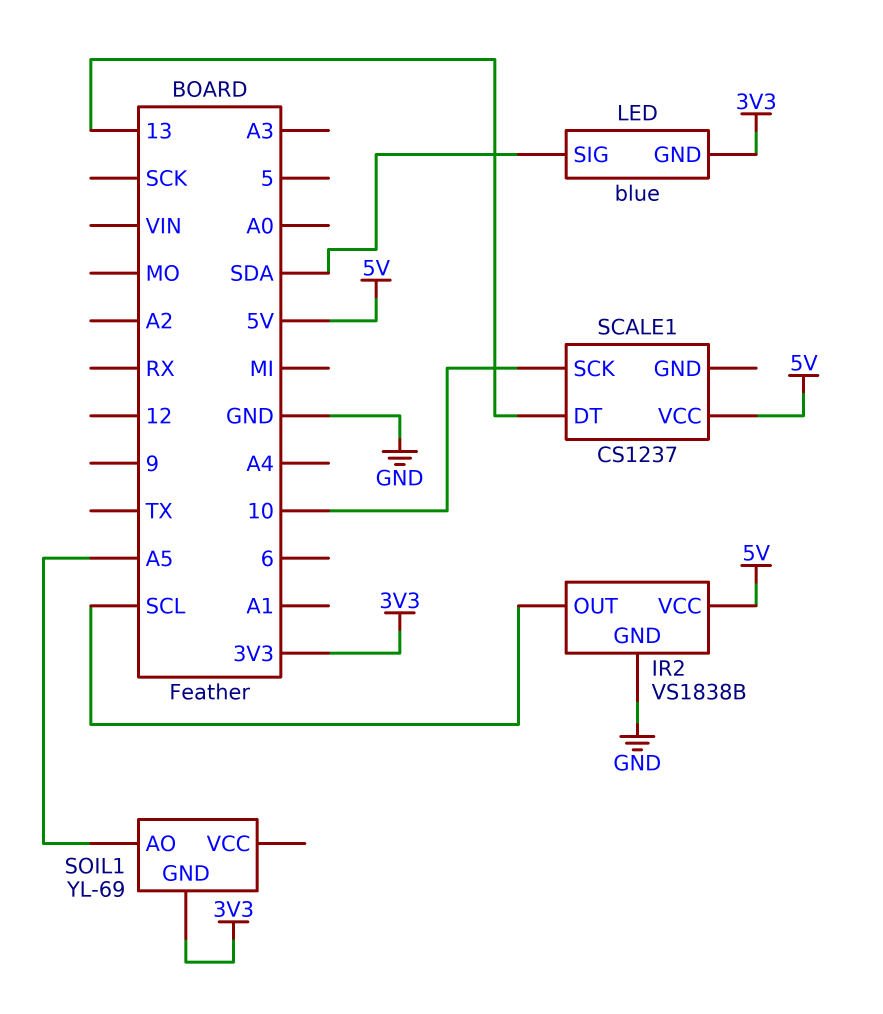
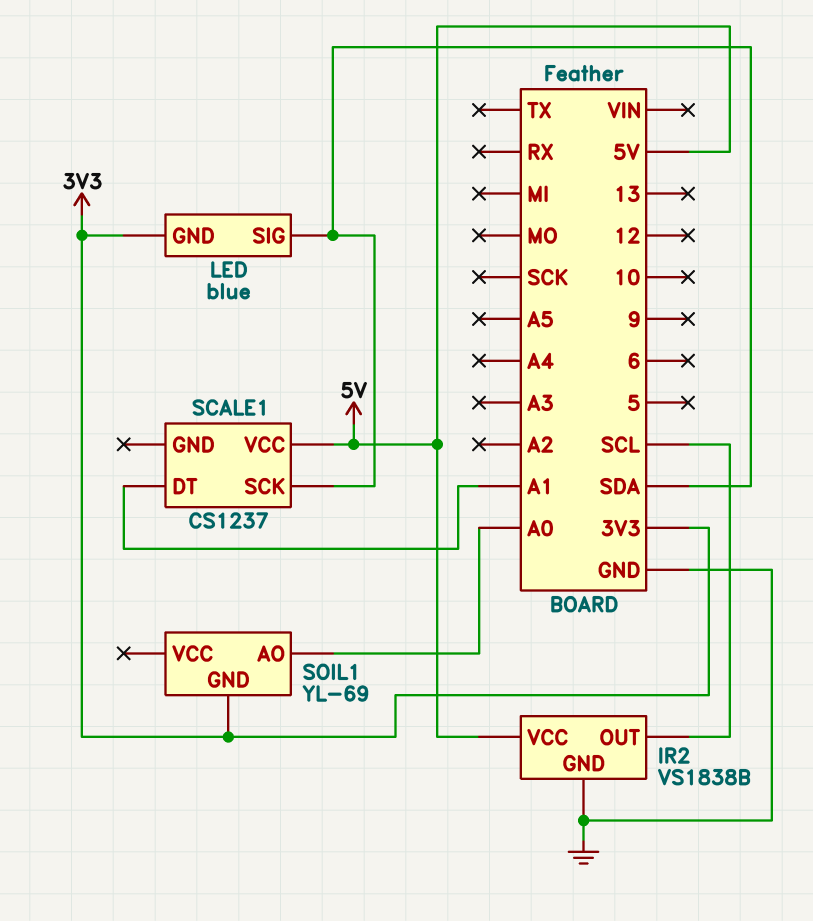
SCALE1 pin DT: 13 -> A1
SCALE1 pin SCK: 10 -> SDA
SOIL1 pin AO: A5 -> A0

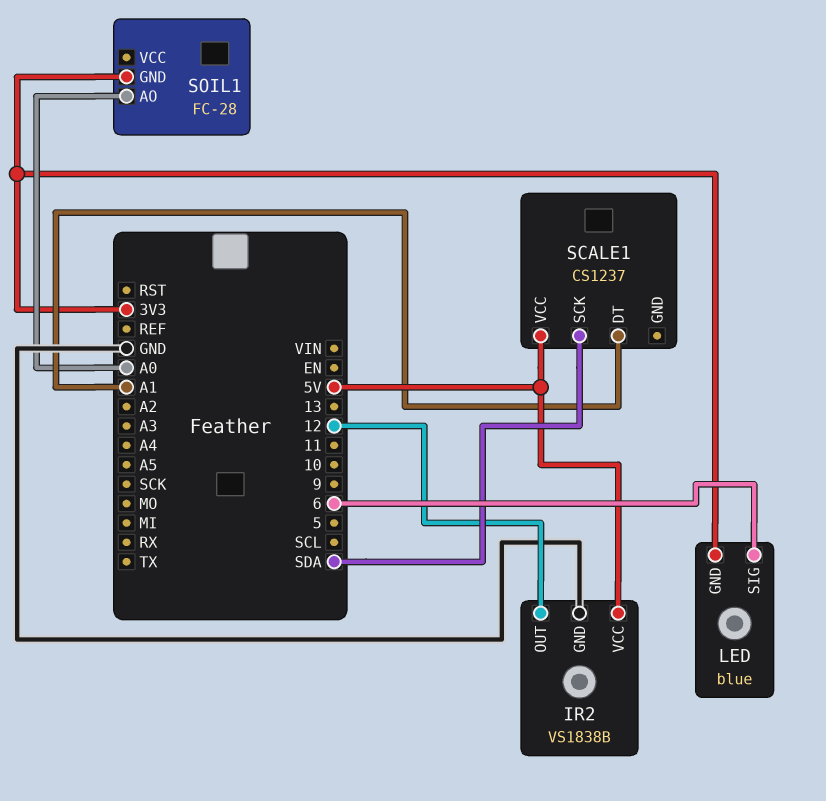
IR2 pin OUT: SCL -> 12
LED pin SIG: SDA -> 6
SOIL1: YL-69 -> FC-28

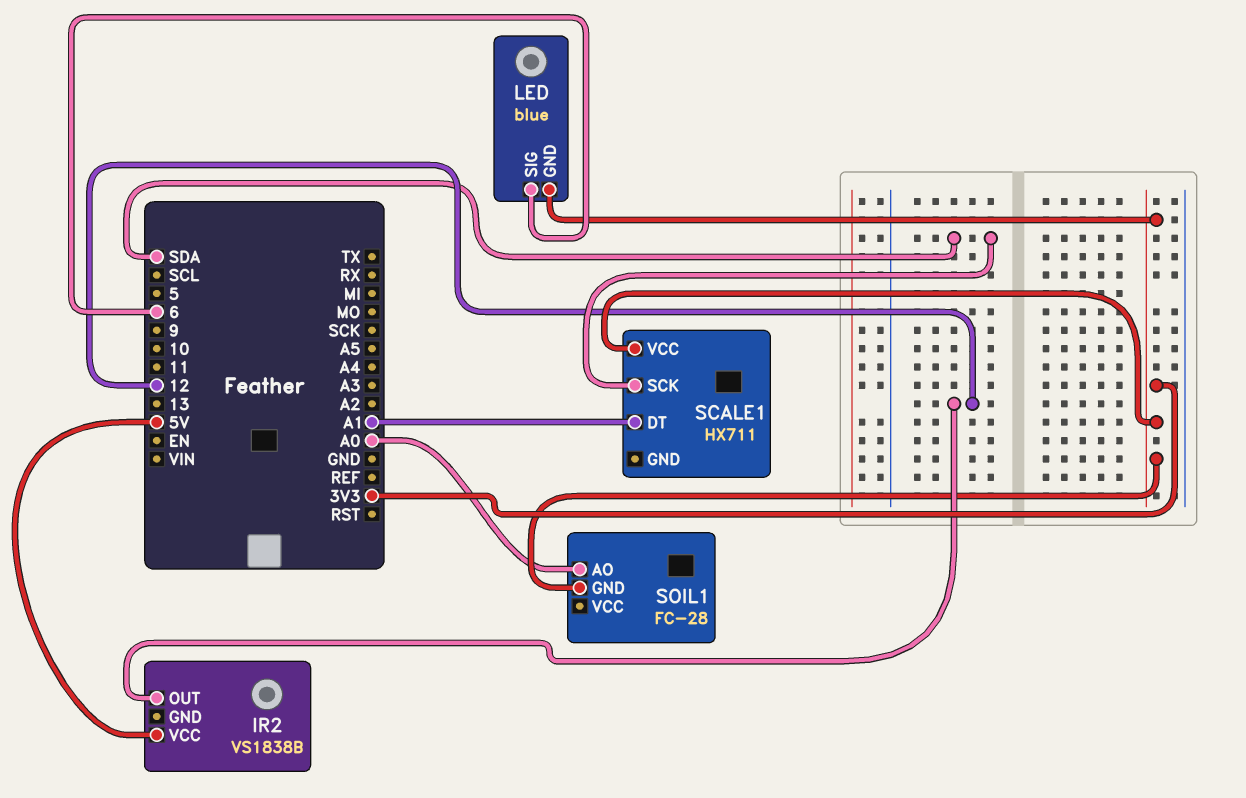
IR2 pin GND: GND -> none
SCALE1: CS1237 -> HX711
SCALE1 pin VCC: 5V -> 3V3

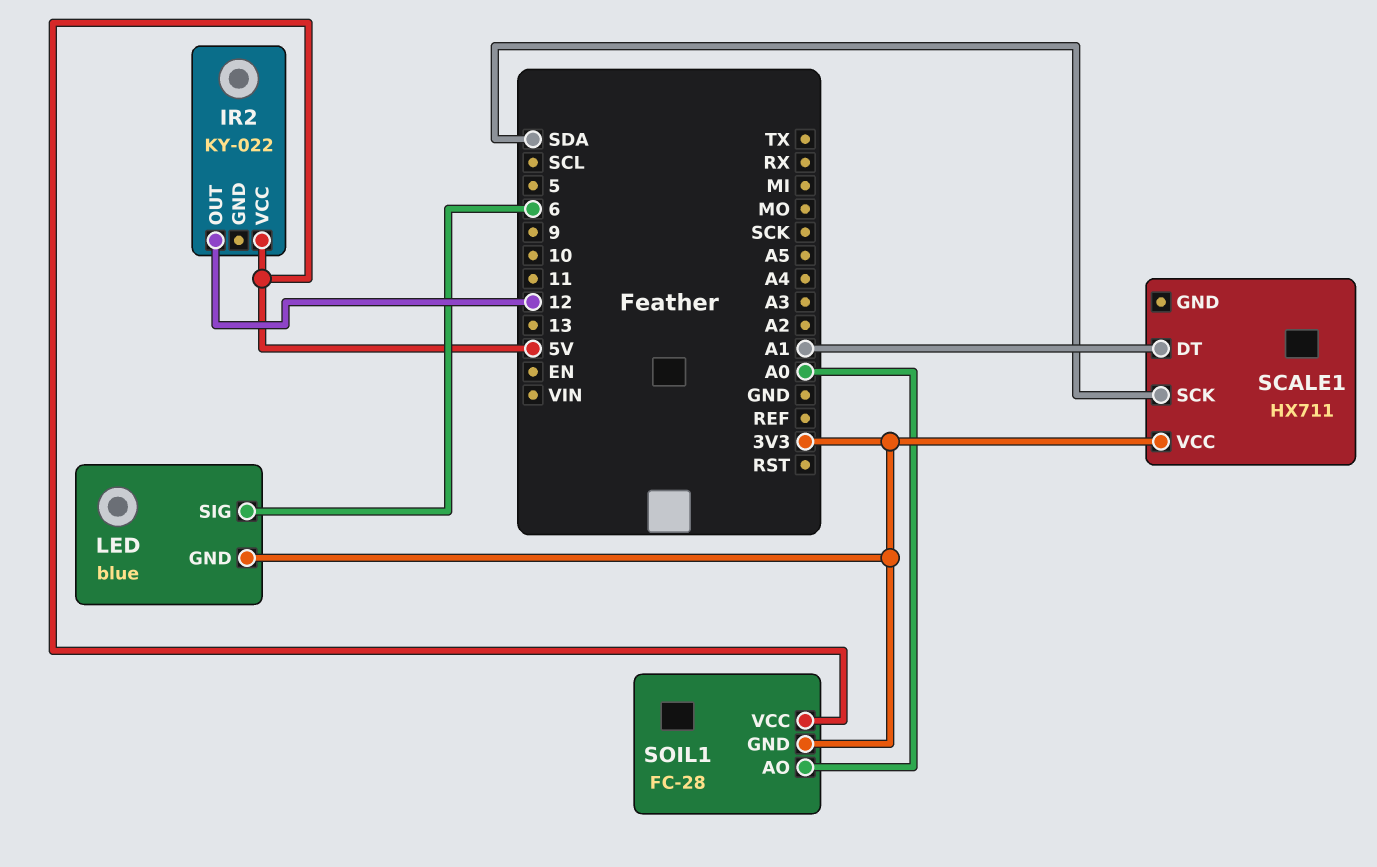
IR2: VS1838B -> KY-022
SOIL1 pin VCC: none -> 5V

